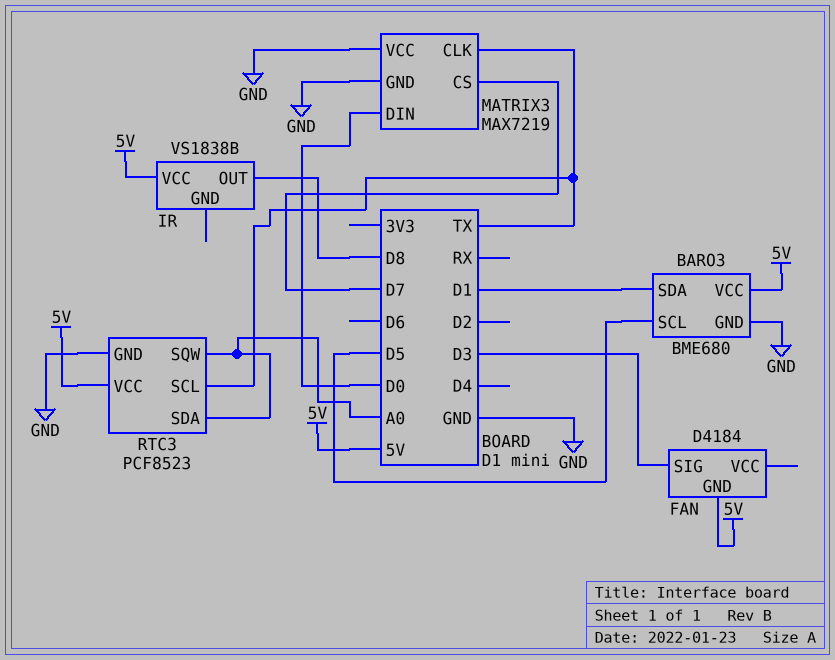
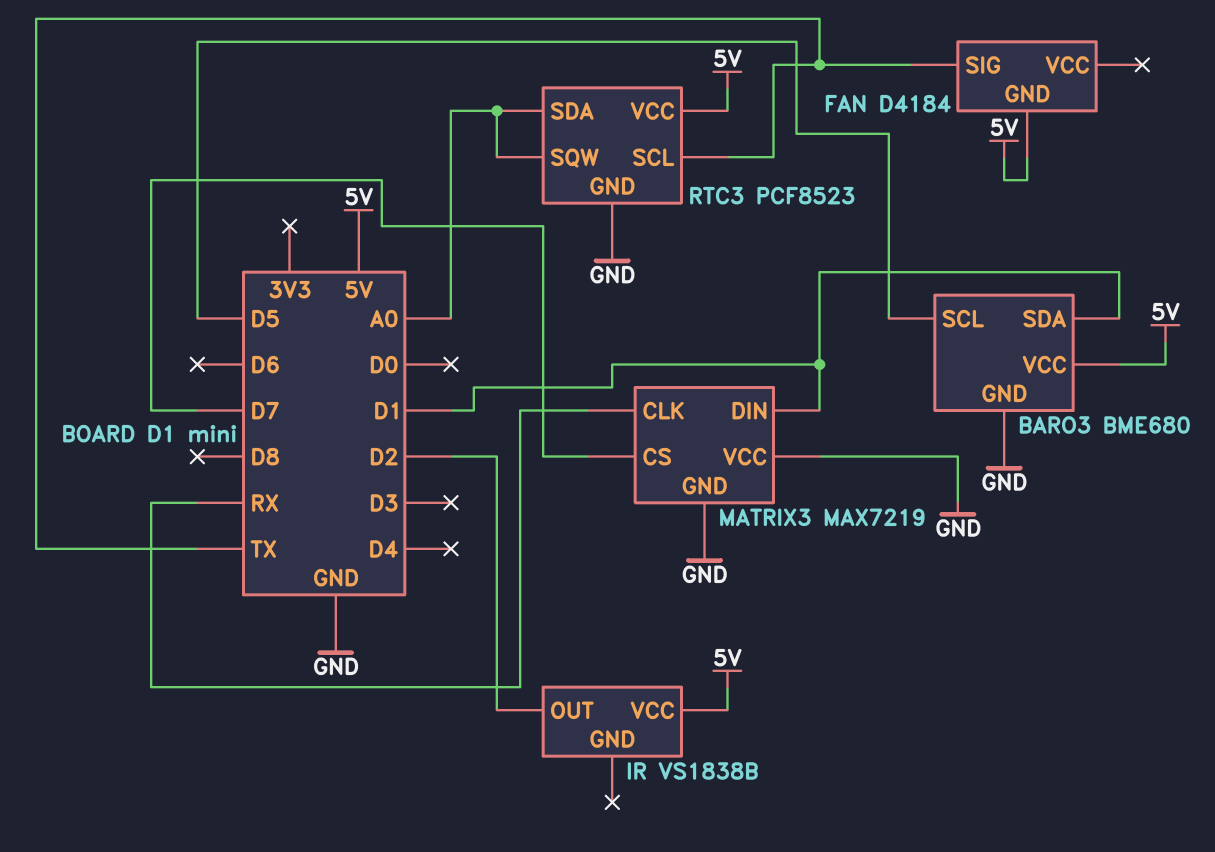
FAN pin SIG: D3 -> TX
IR pin OUT: D8 -> D2
MATRIX3 pin CLK: TX -> RX
MATRIX3 pin DIN: D0 -> D1

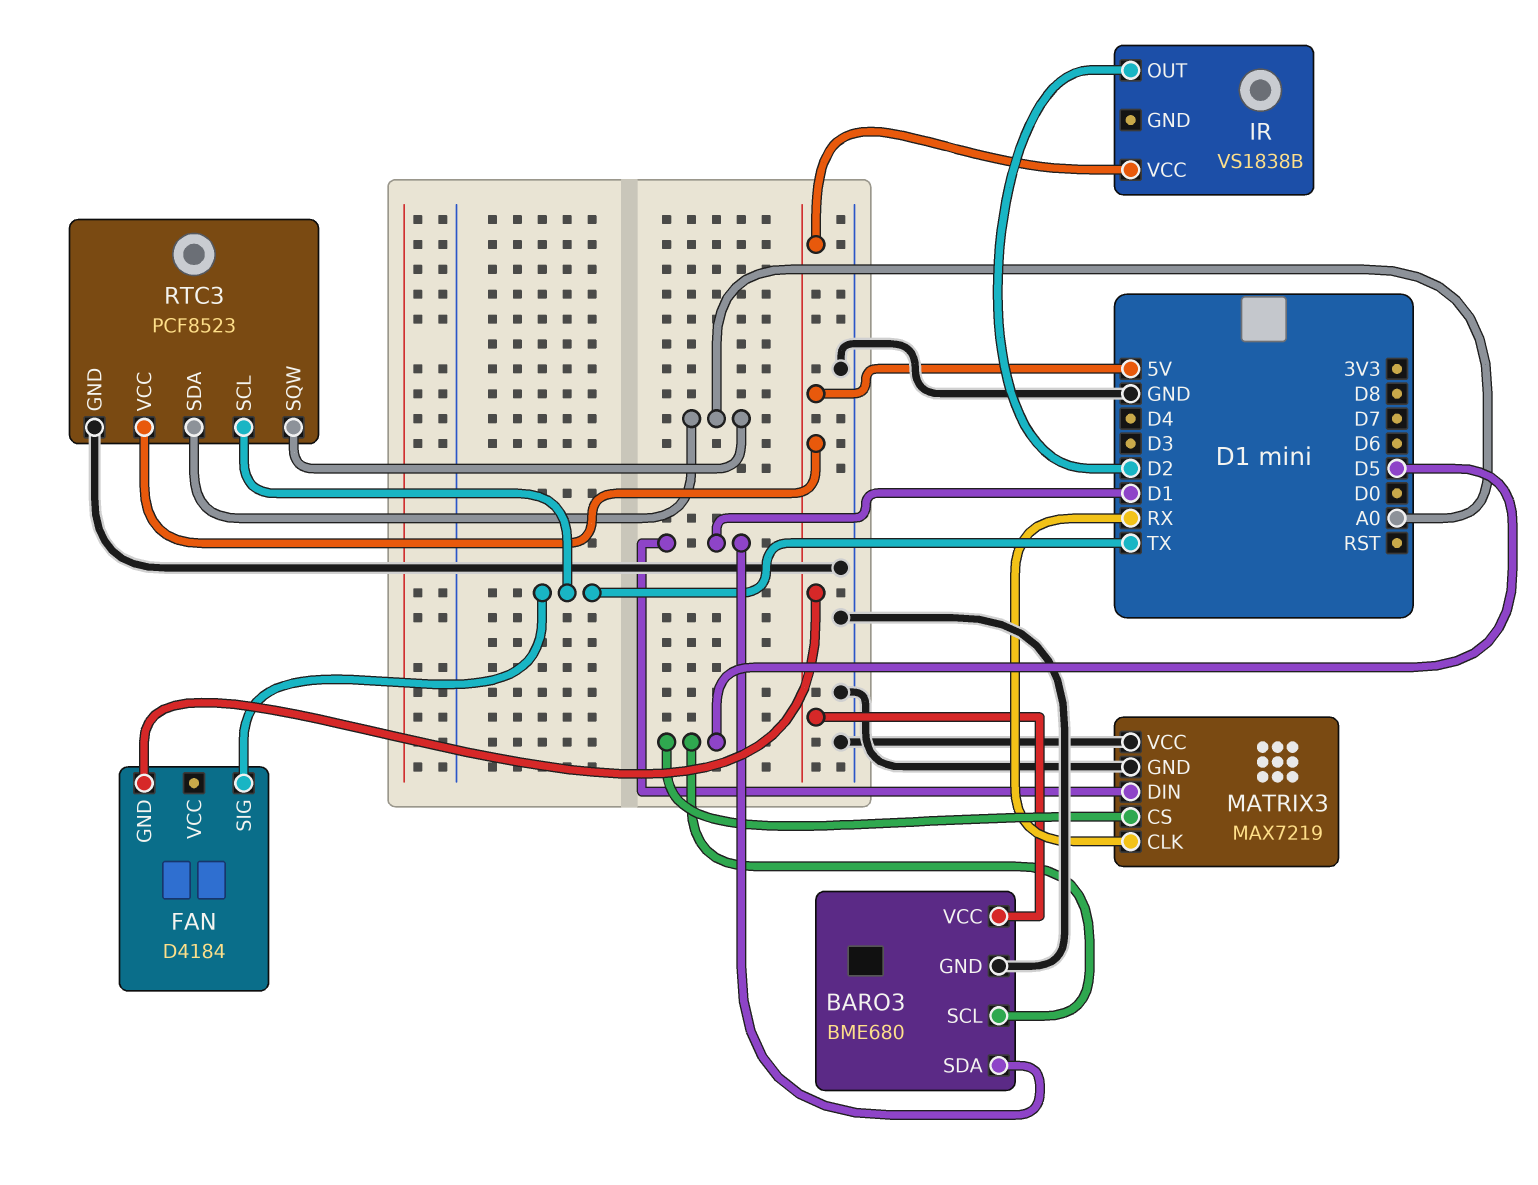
MATRIX3 pin CS: D7 -> D5

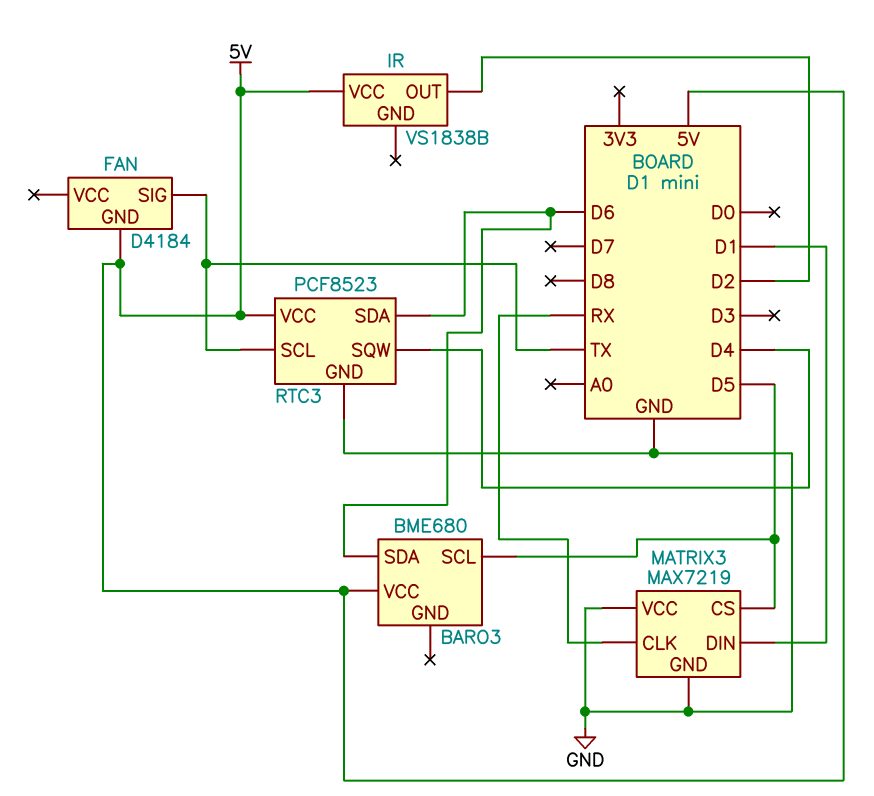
BARO3 pin GND: GND -> none
BARO3 pin SDA: D1 -> D6
RTC3 pin SDA: A0 -> D6
RTC3 pin SQW: A0 -> D4

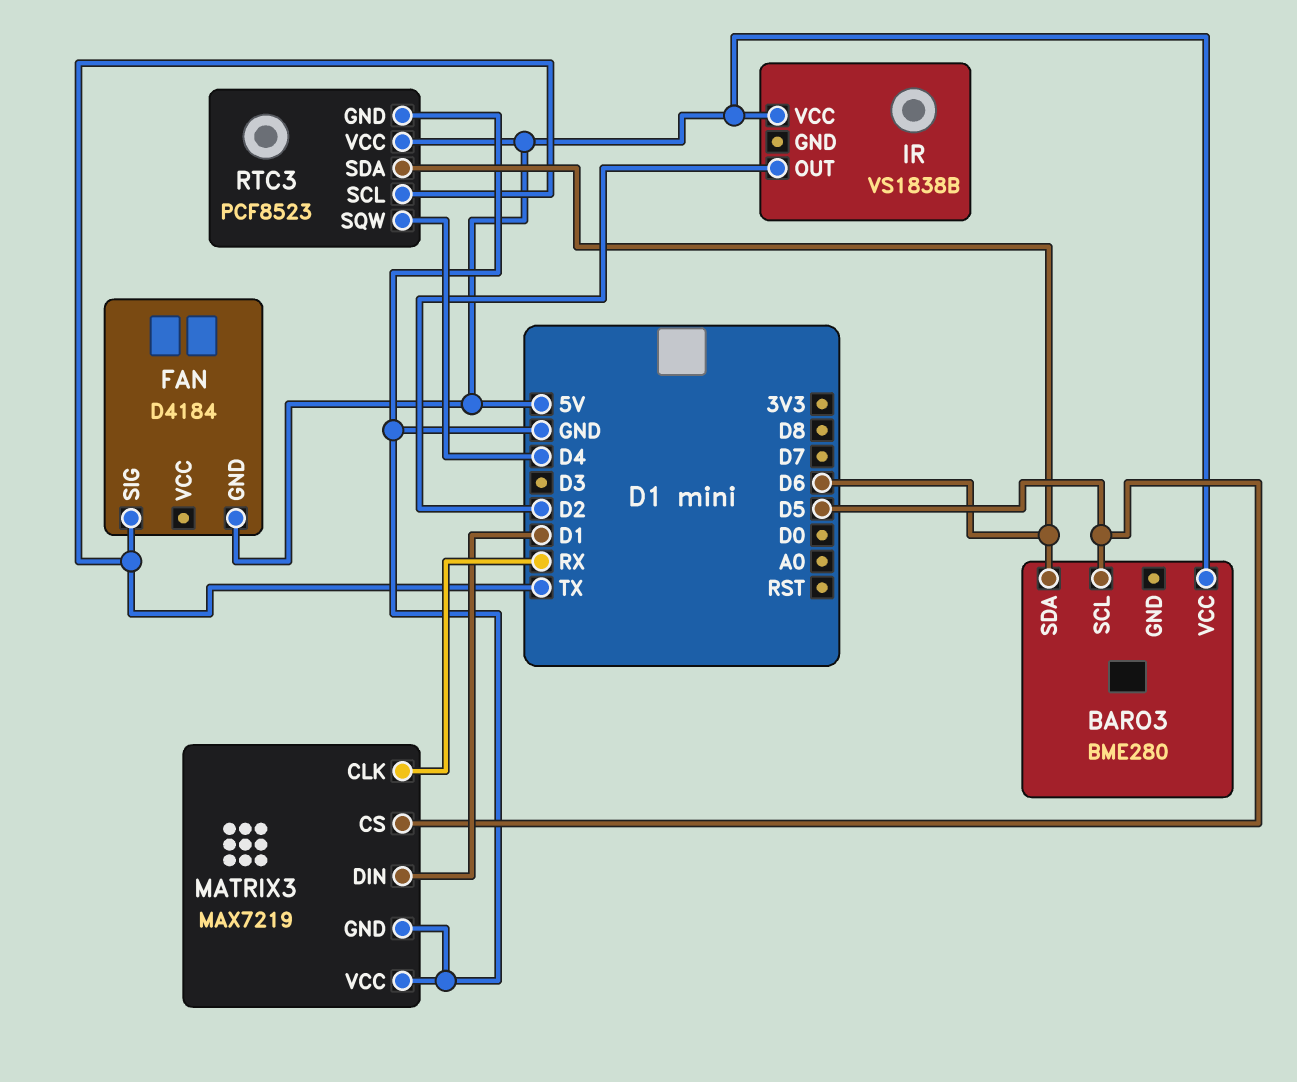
BARO3: BME680 -> BME280

